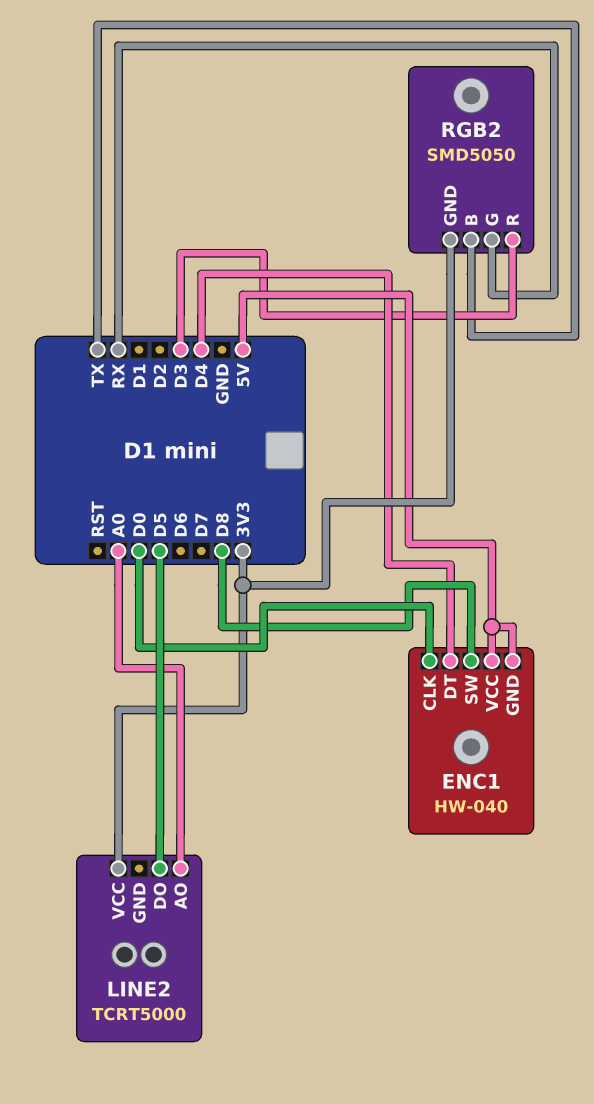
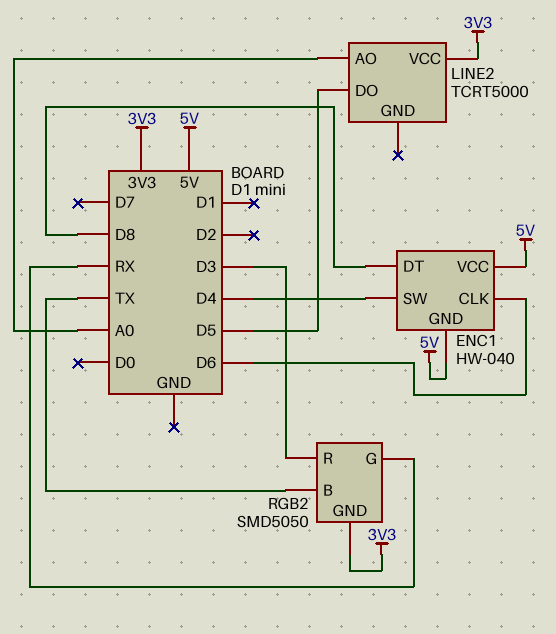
ENC1 pin CLK: D0 -> D6
ENC1 pin DT: D4 -> D8
ENC1 pin SW: D8 -> D4

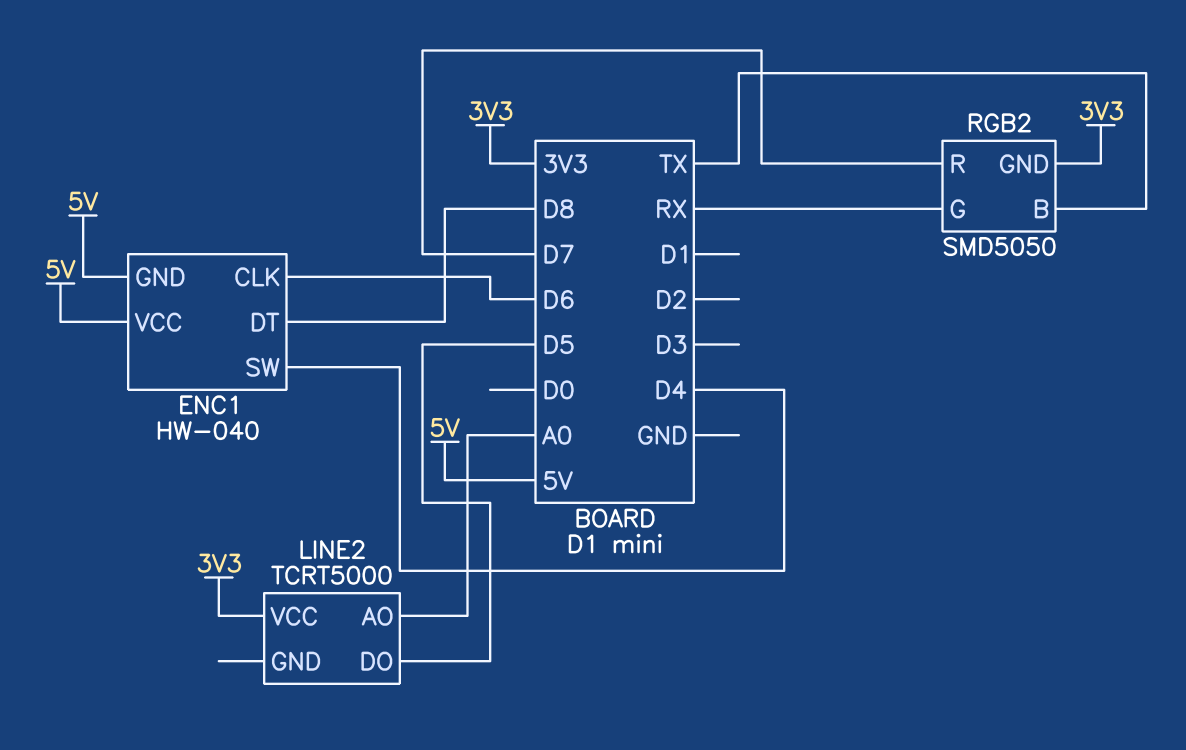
RGB2 pin R: D3 -> D7

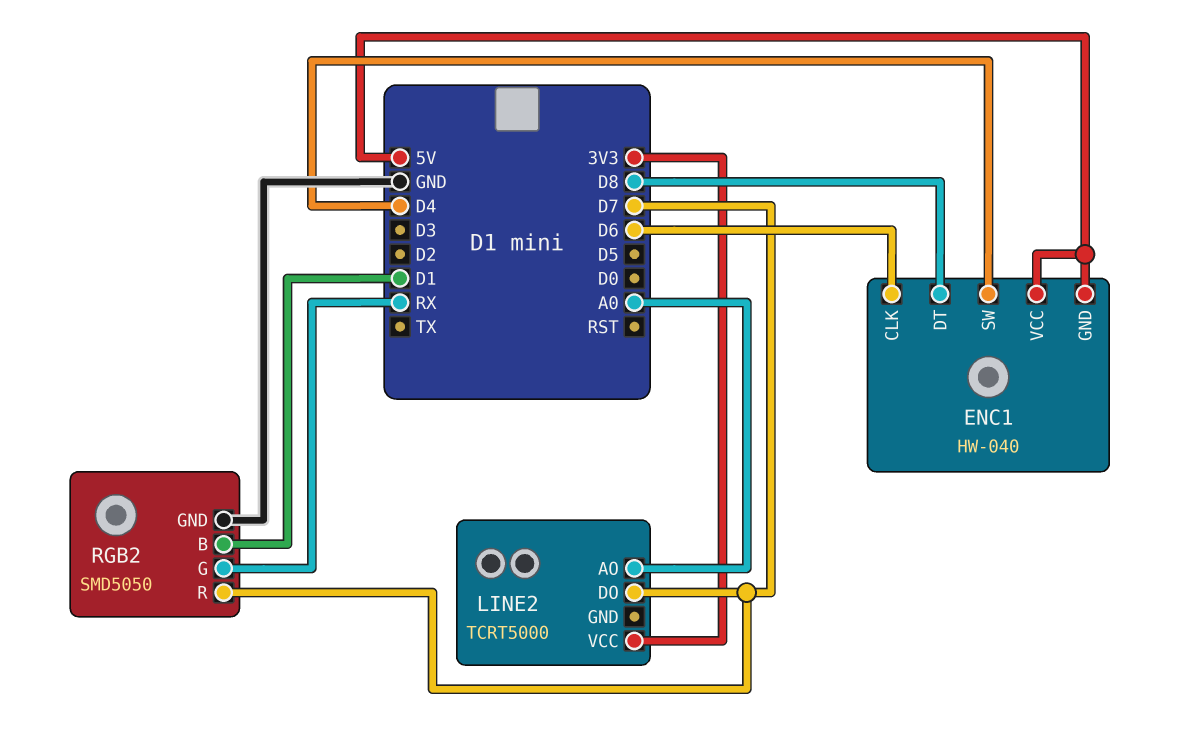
LINE2 pin DO: D5 -> D7
RGB2 pin B: TX -> D1
RGB2 pin GND: 3V3 -> GND

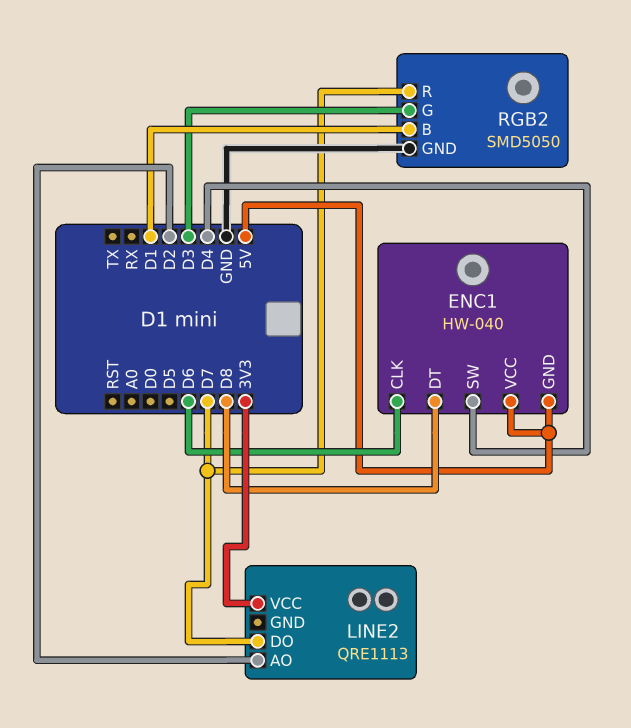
LINE2: TCRT5000 -> QRE1113
LINE2 pin AO: A0 -> D2
RGB2 pin G: RX -> D3

